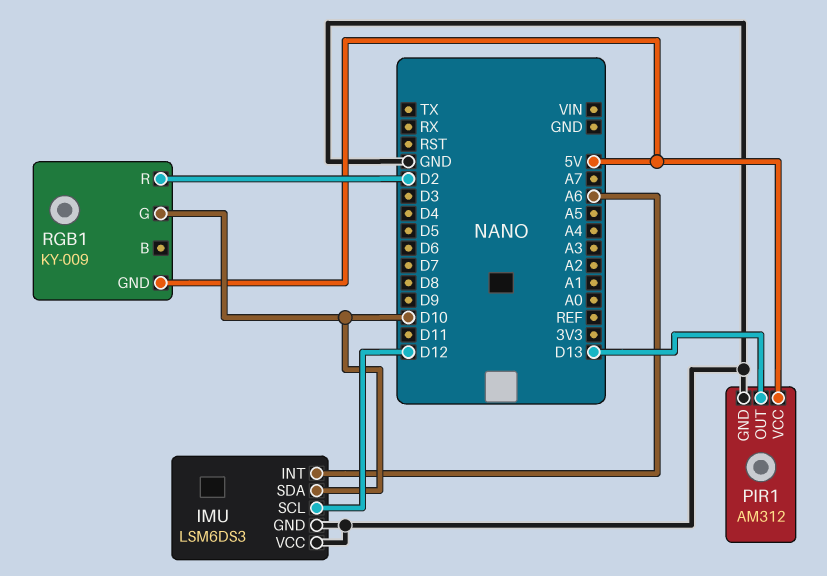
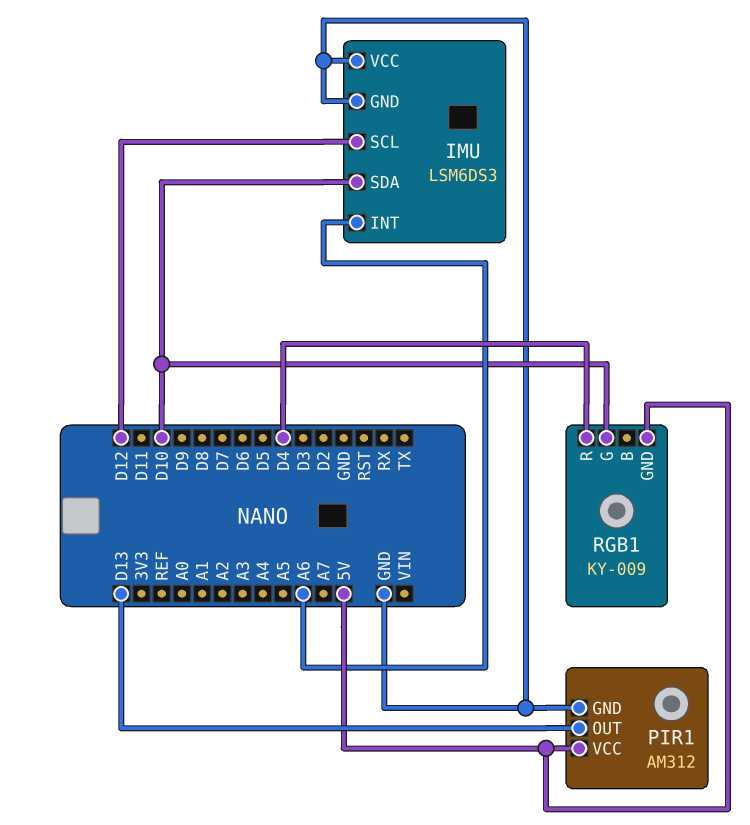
RGB1 pin R: D2 -> D4

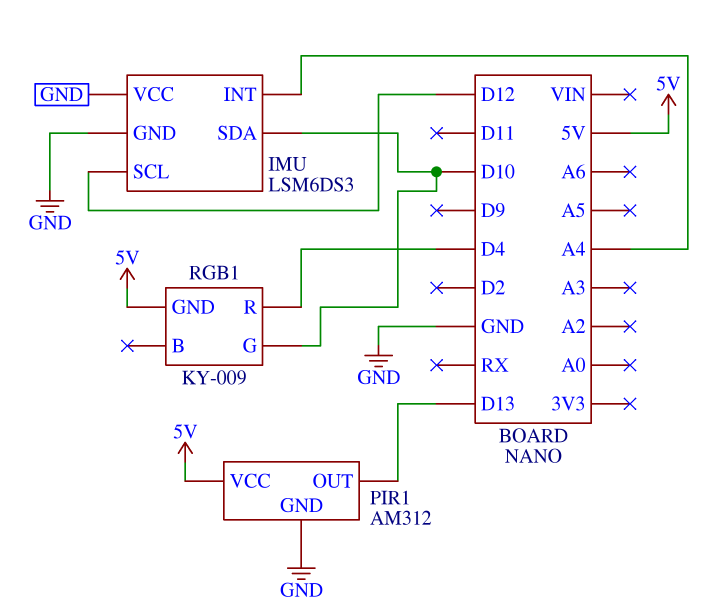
IMU pin INT: A6 -> A4

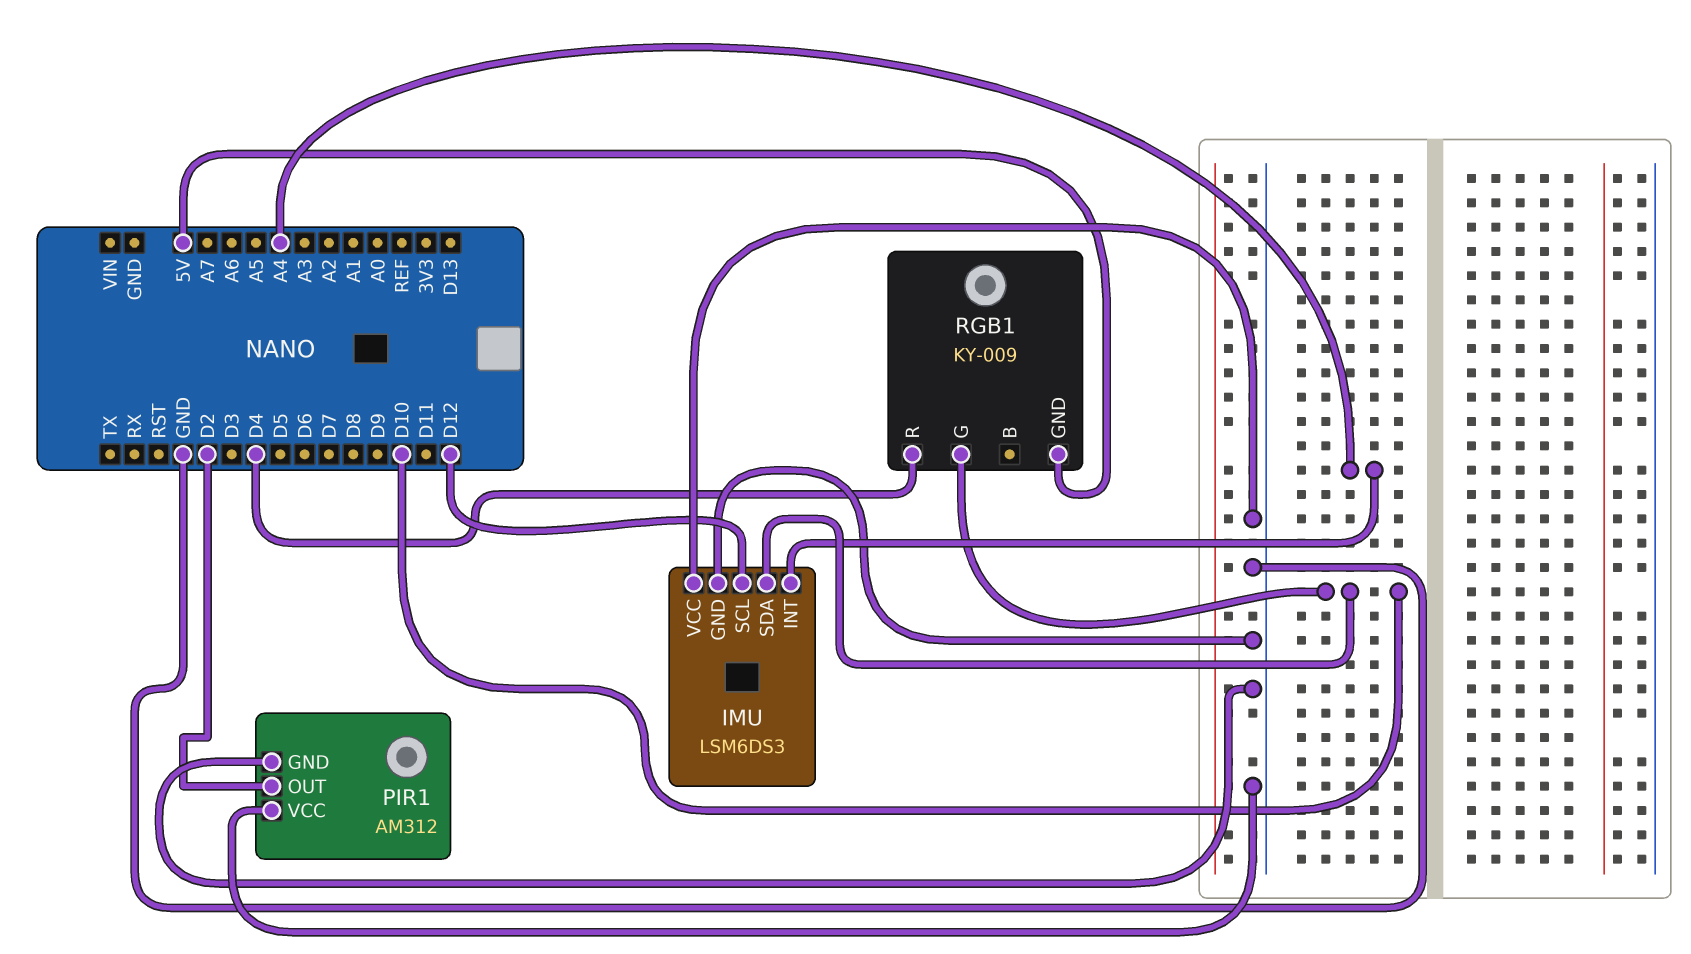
PIR1 pin OUT: D13 -> D2
PIR1 pin VCC: 5V -> GND

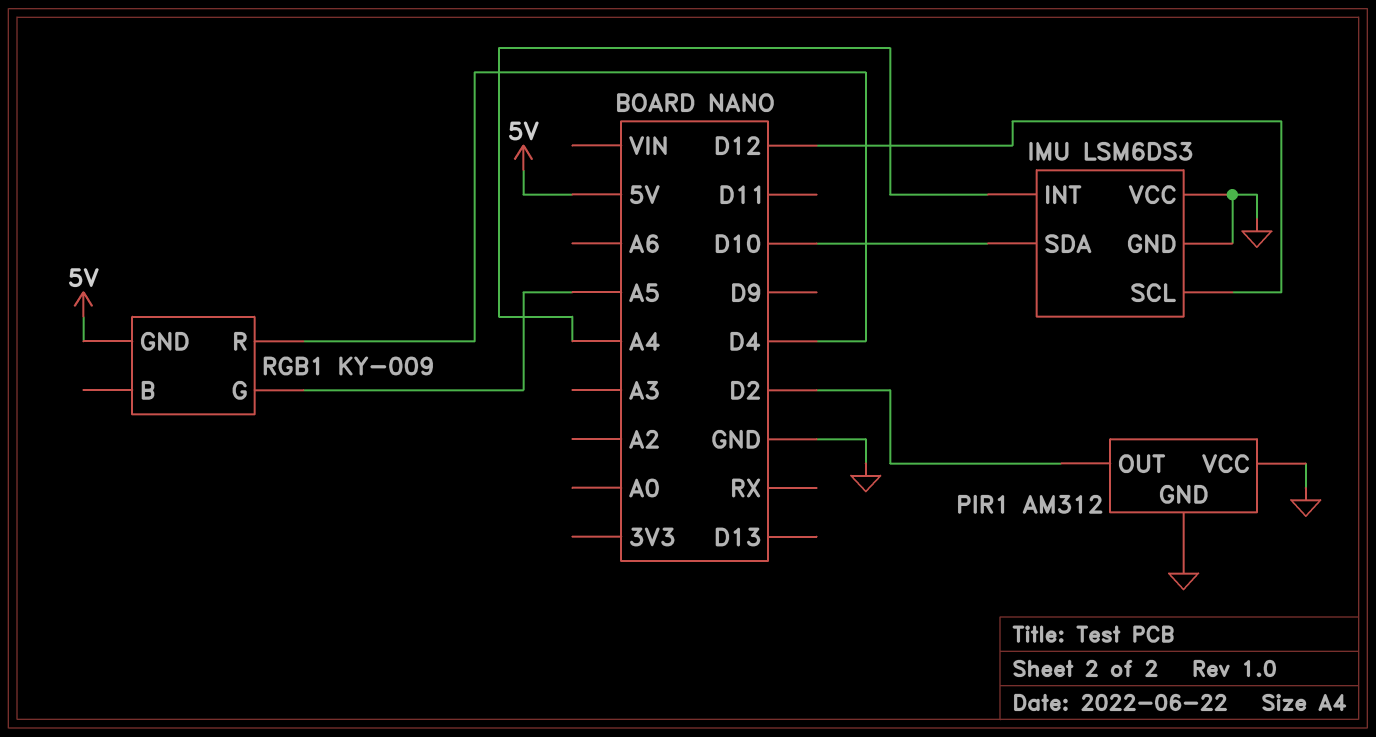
RGB1 pin G: D10 -> A5

